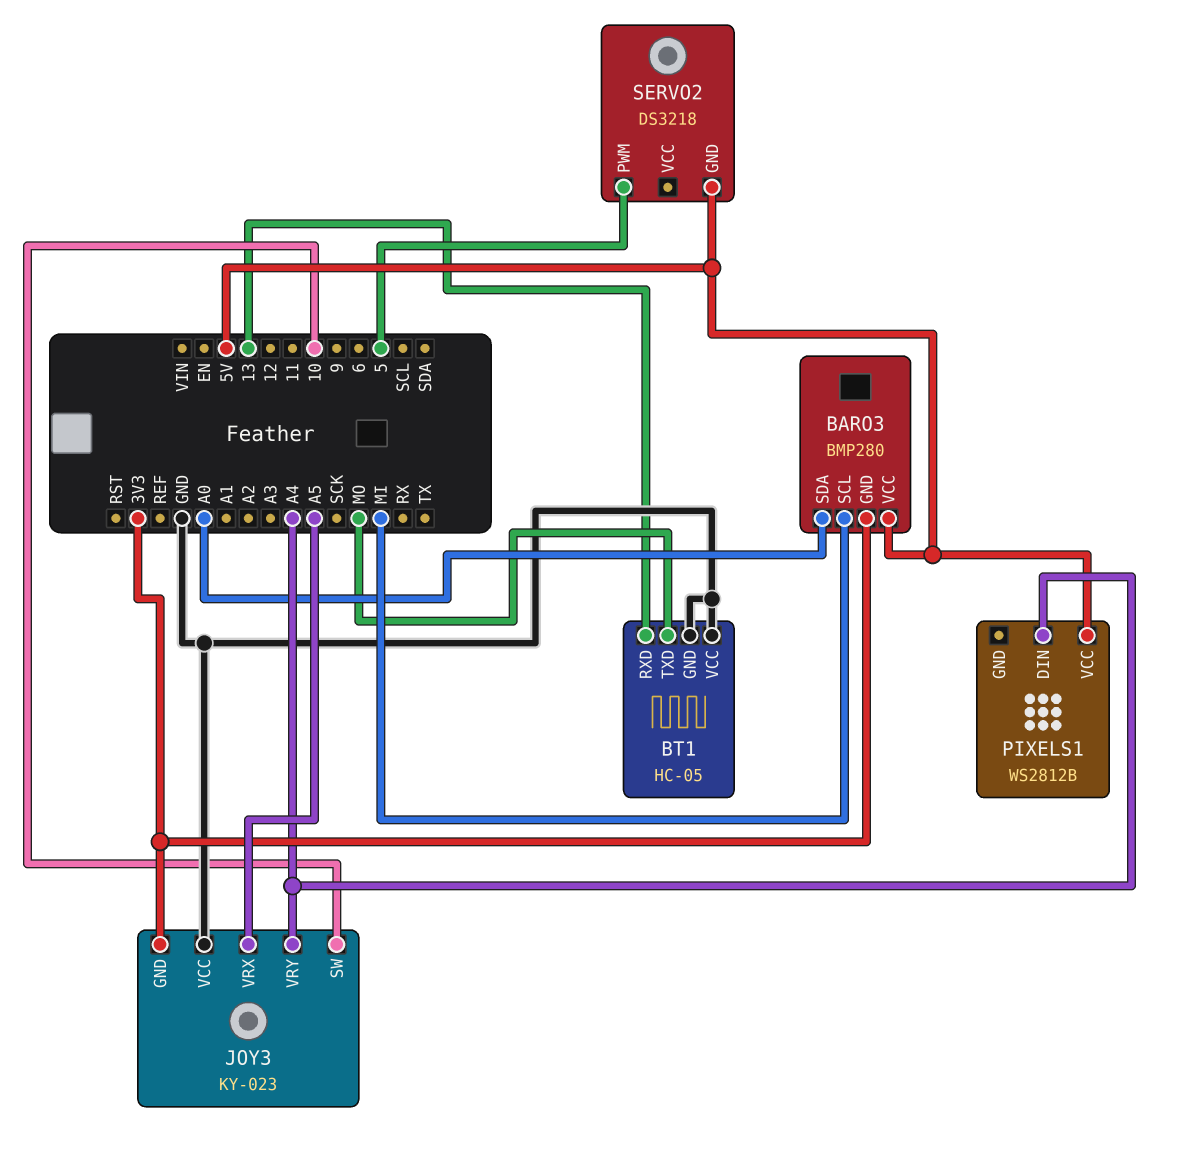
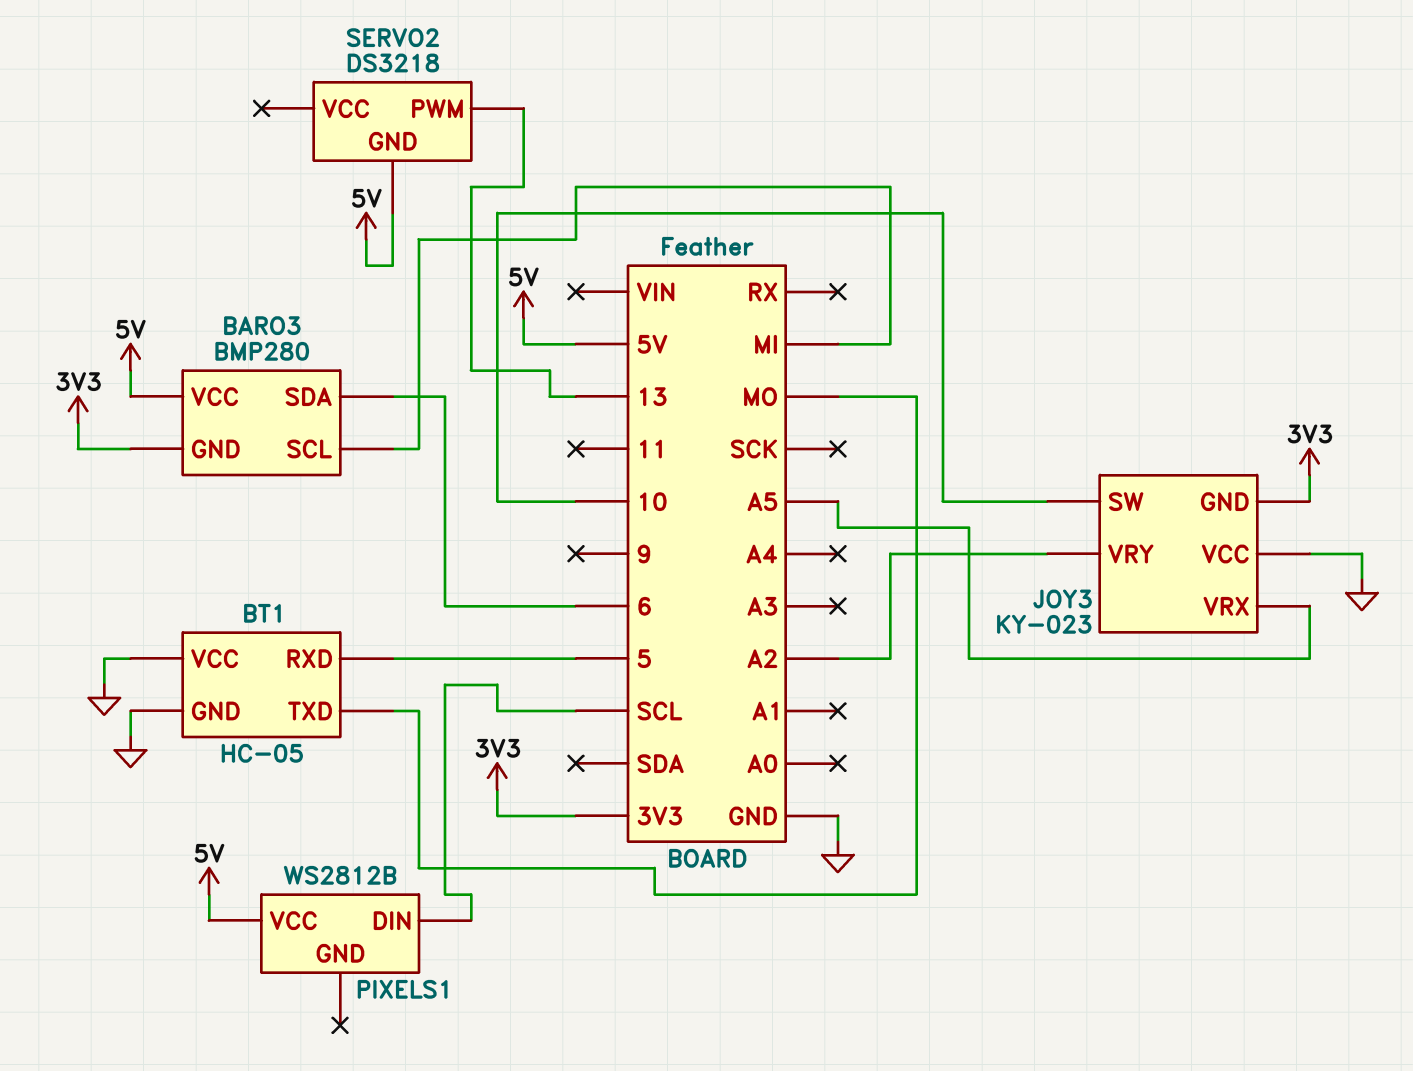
BARO3 pin SDA: A0 -> 6
BT1 pin RXD: 13 -> 5
JOY3 pin VRY: A4 -> A2
PIXELS1 pin DIN: A4 -> SCL
SERVO2 pin PWM: 5 -> 13

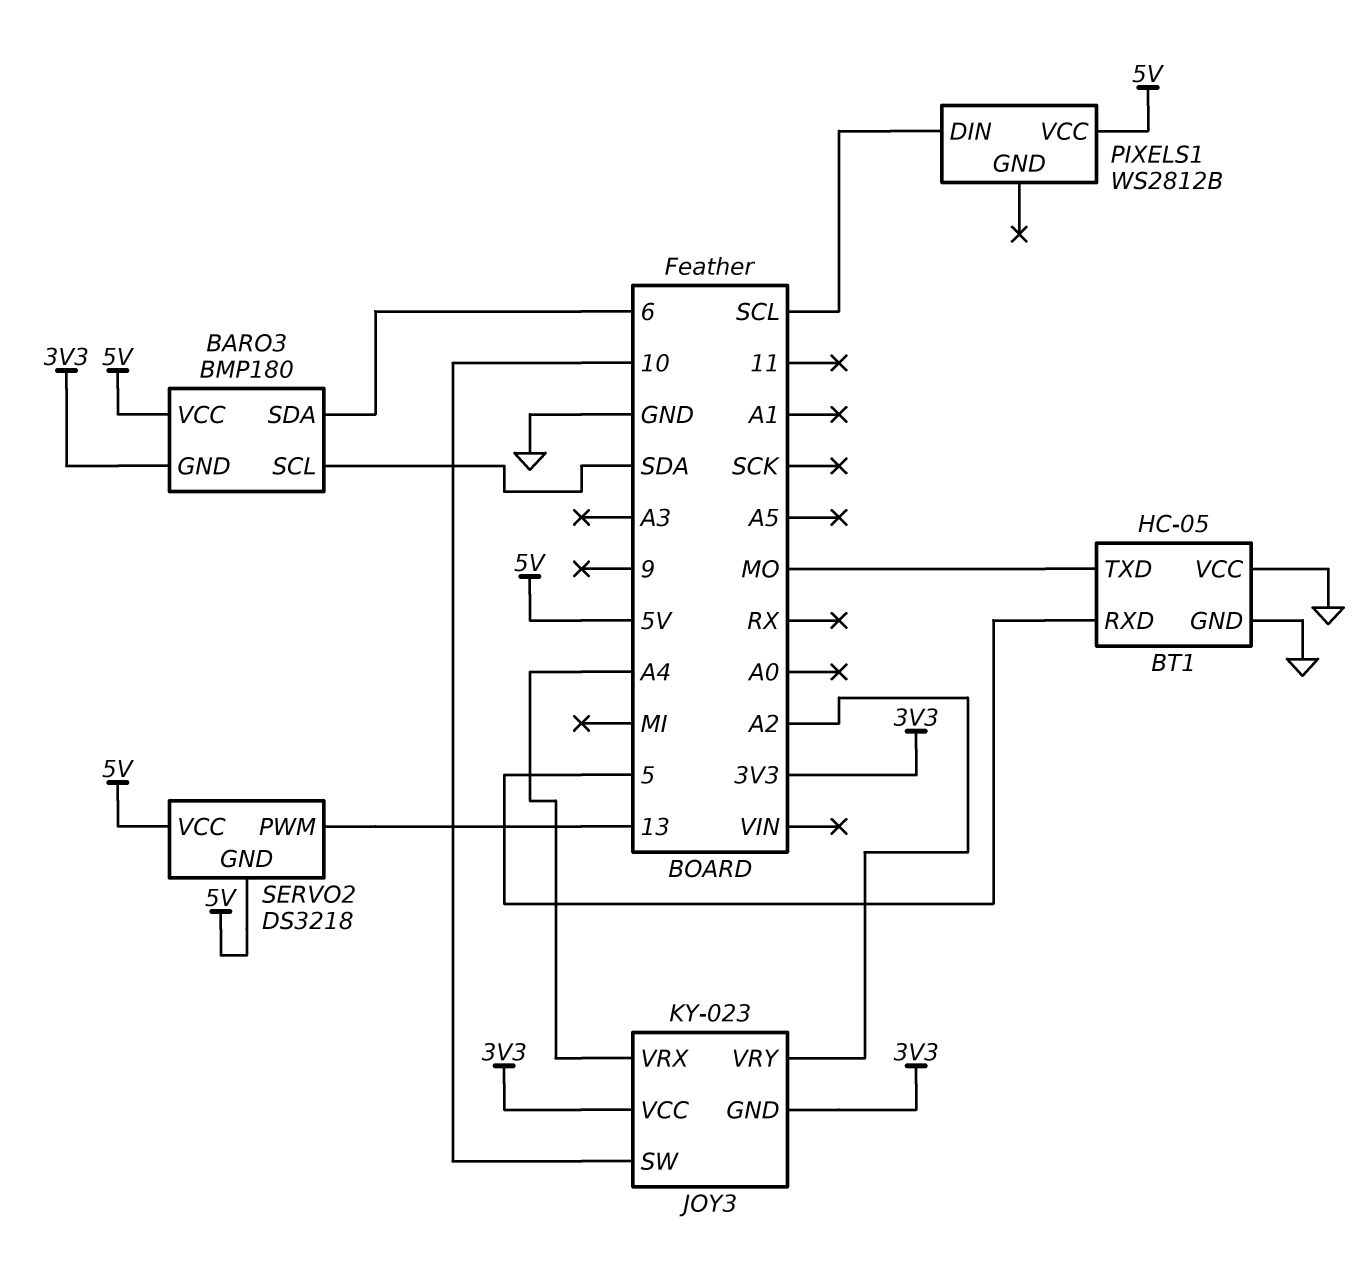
BARO3: BMP280 -> BMP180
BARO3 pin SCL: MI -> SDA
JOY3 pin VCC: GND -> 3V3
JOY3 pin VRX: A5 -> A4
SERVO2 pin VCC: none -> 5V

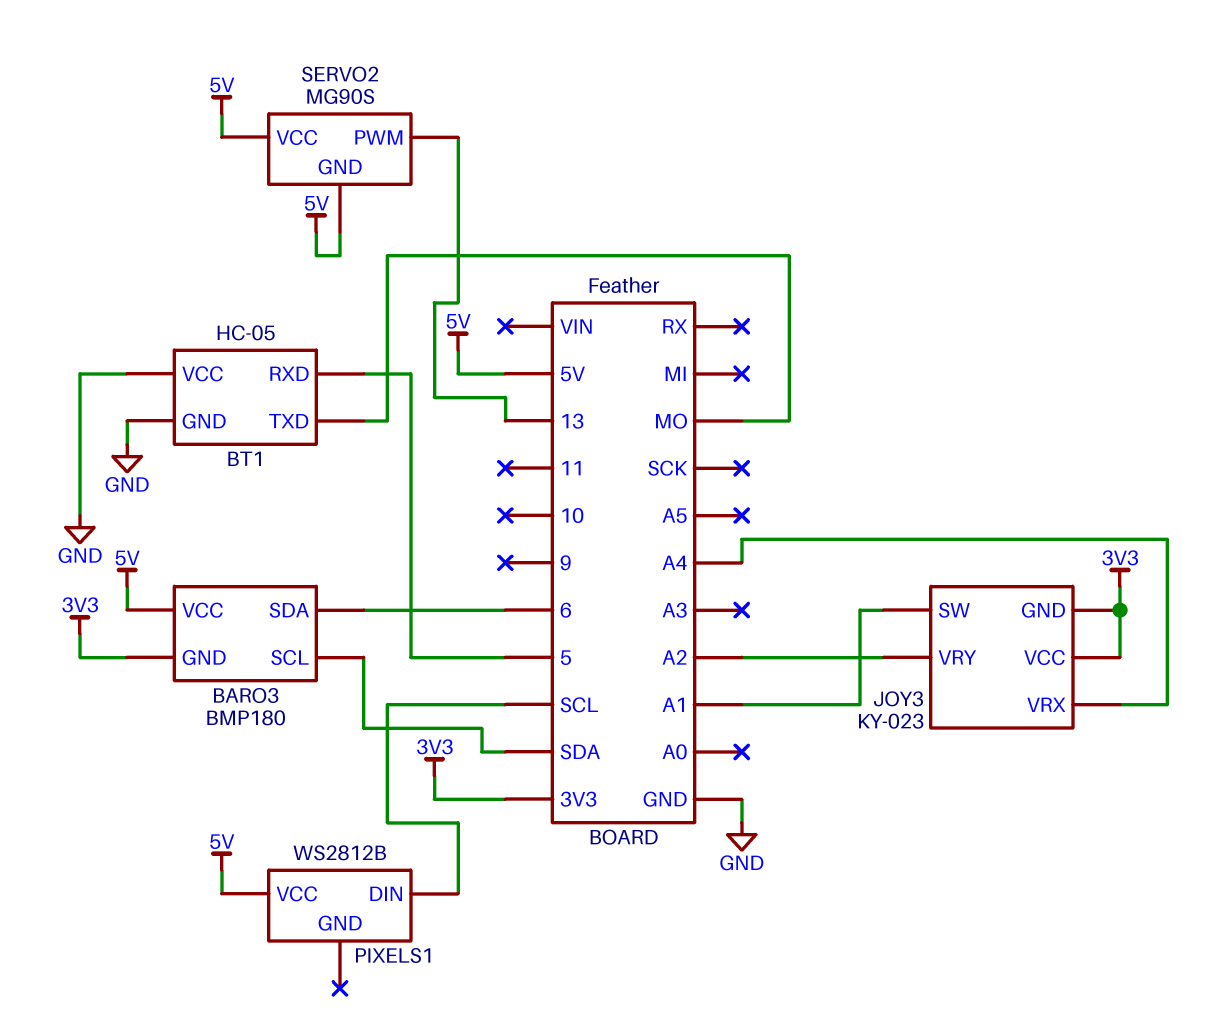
JOY3 pin SW: 10 -> A1
SERVO2: DS3218 -> MG90S

